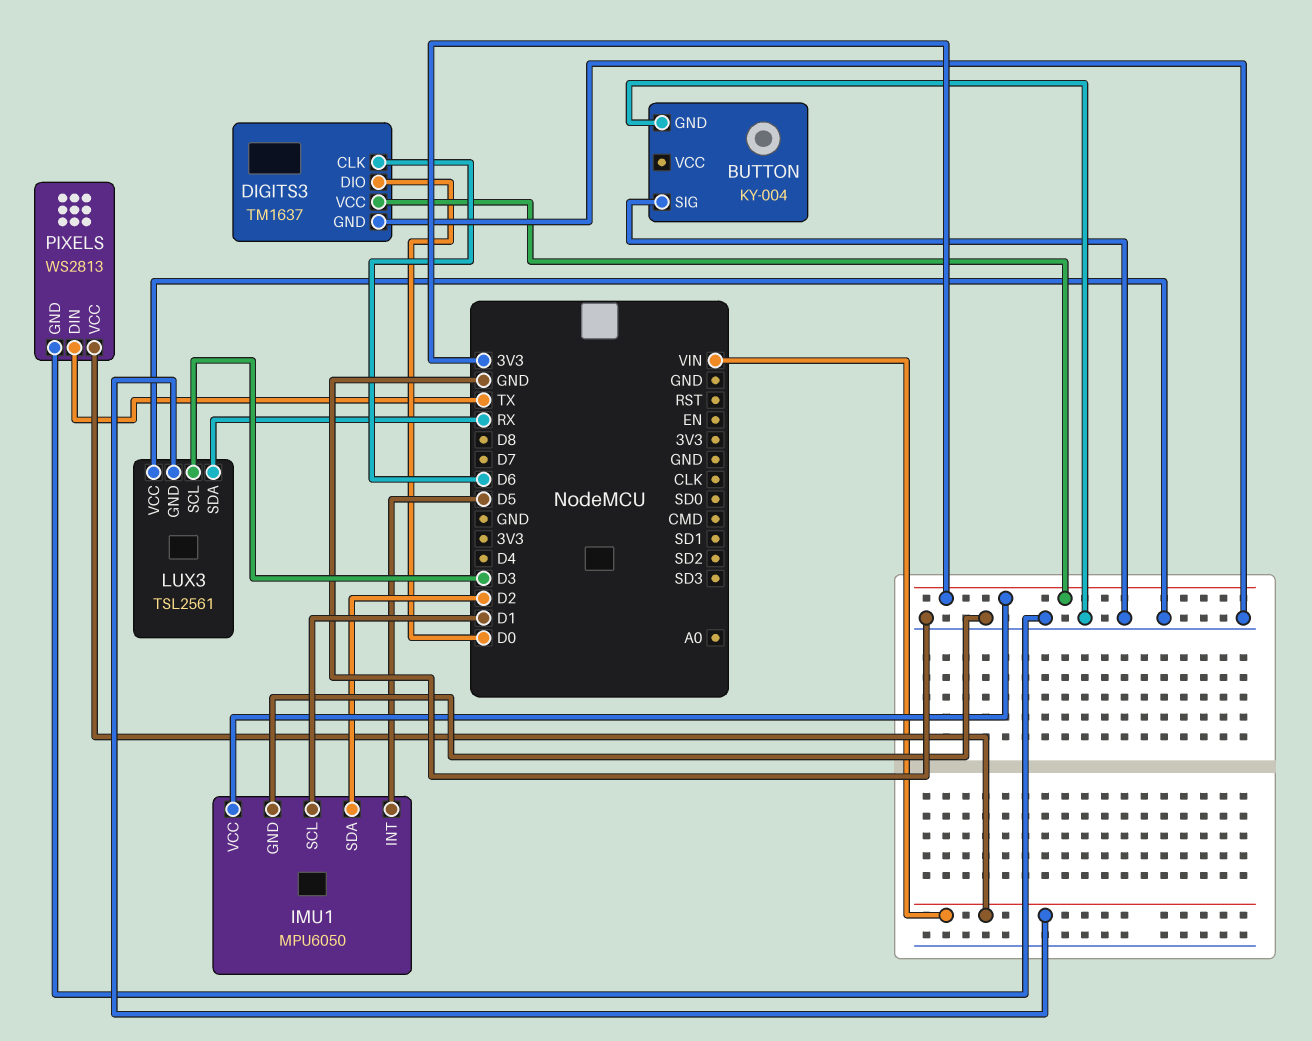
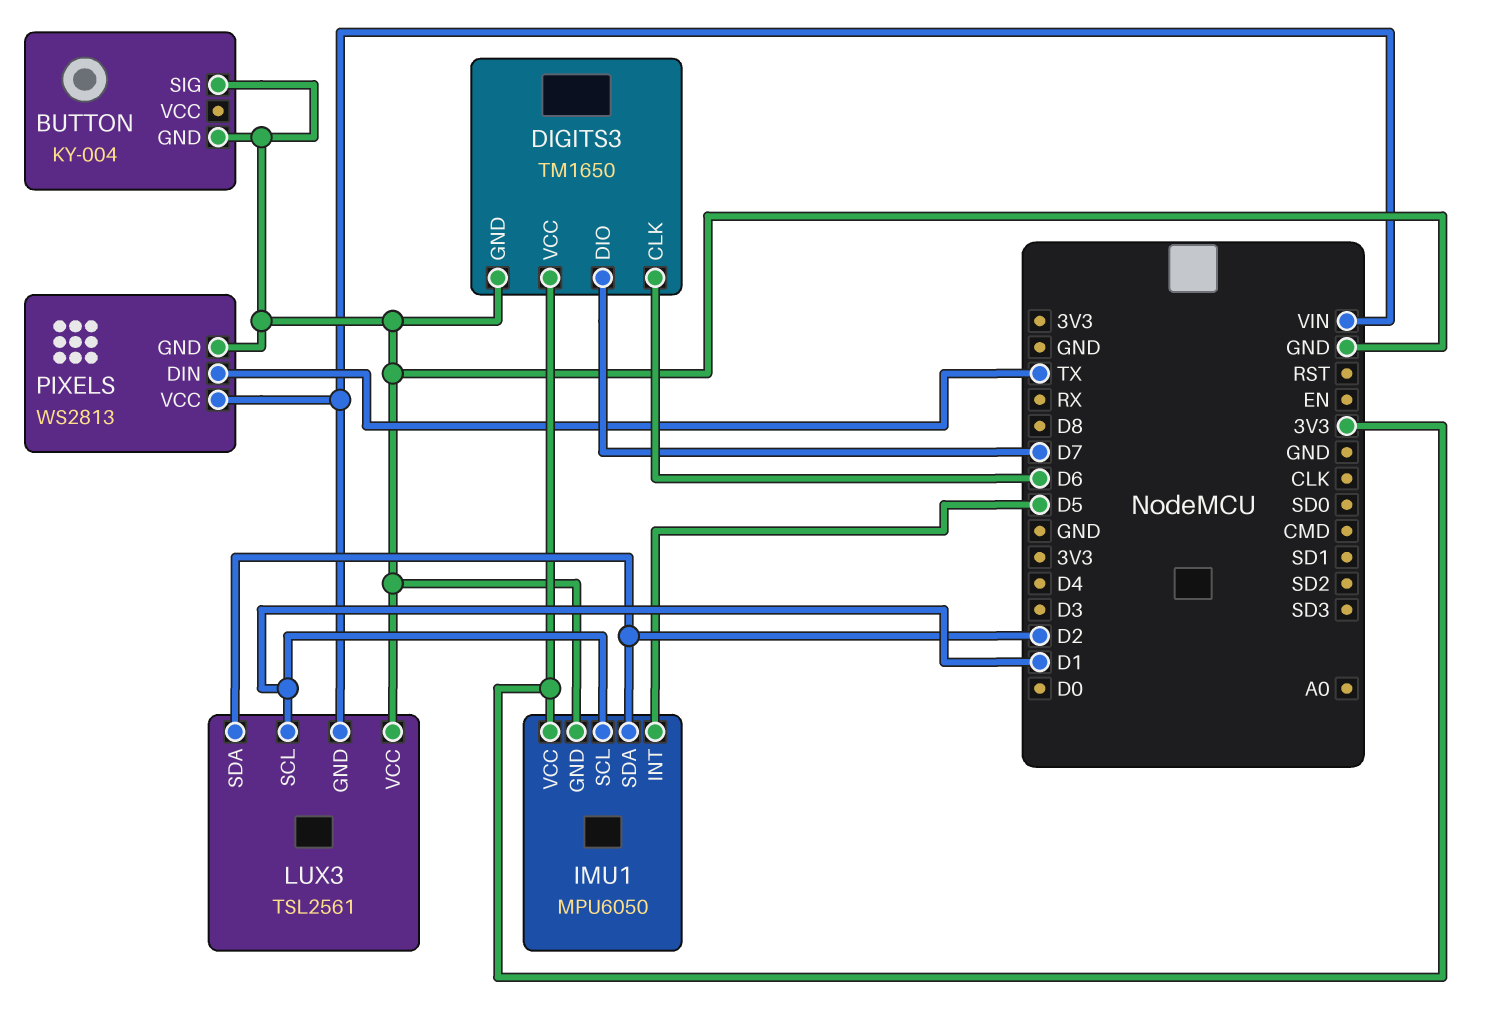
DIGITS3: TM1637 -> TM1650
DIGITS3 pin DIO: D0 -> D7
LUX3 pin SCL: D3 -> D1
LUX3 pin SDA: RX -> D2

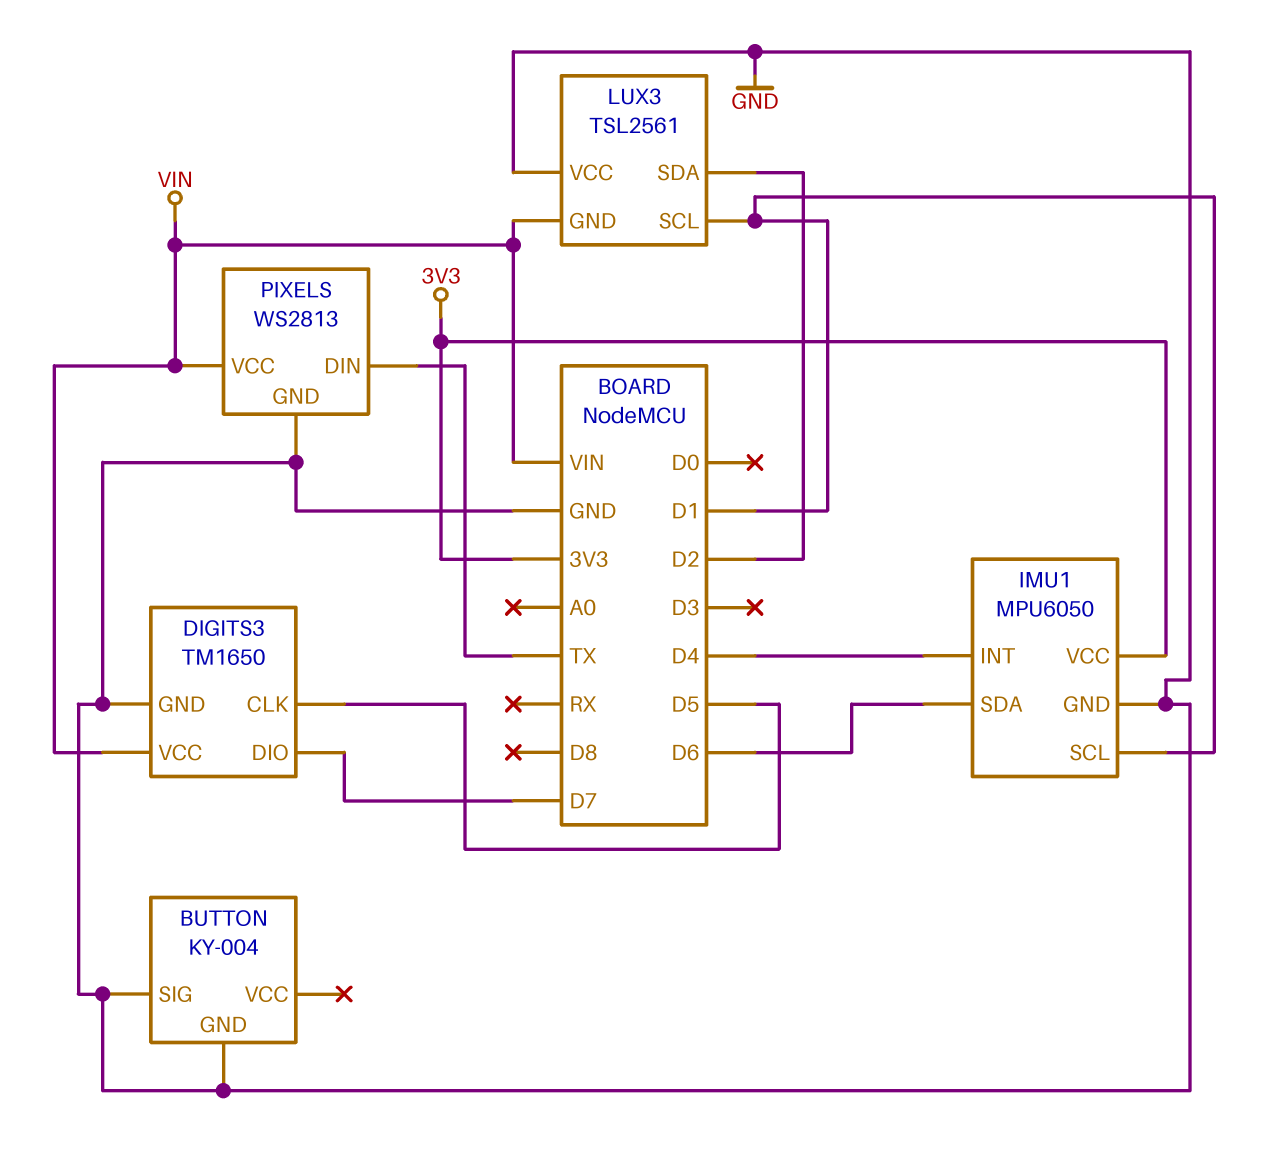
DIGITS3 pin CLK: D6 -> D5
DIGITS3 pin VCC: 3V3 -> VIN
IMU1 pin INT: D5 -> D4
IMU1 pin SDA: D2 -> D6

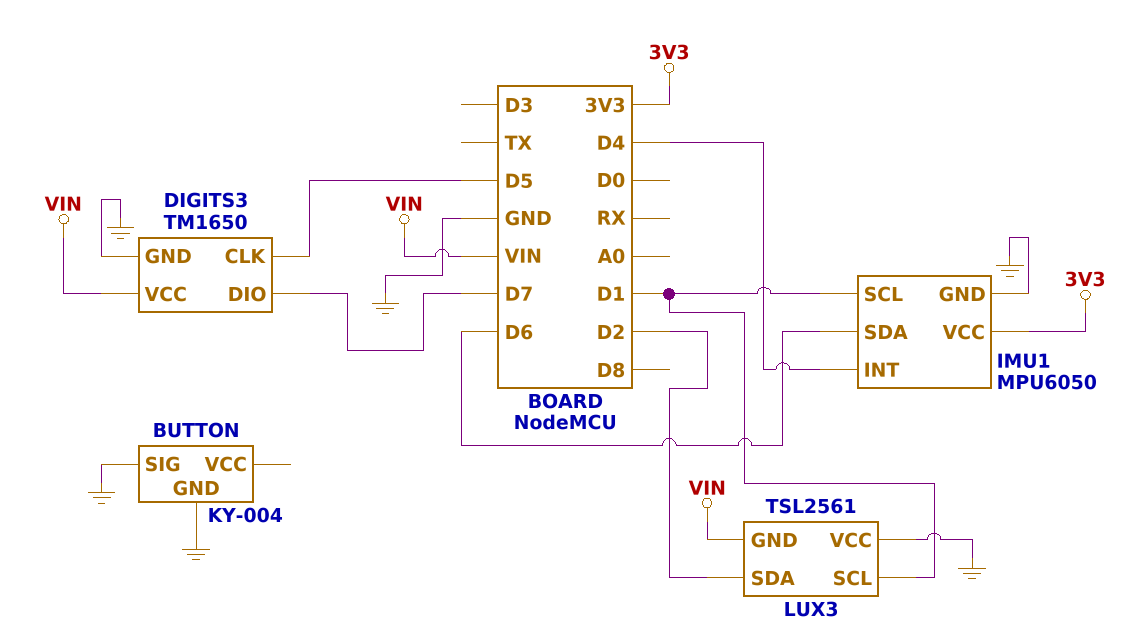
PIXELS: WS2813 -> none
PIXELS pin DIN: TX -> none
PIXELS pin GND: GND -> none
PIXELS pin VCC: VIN -> none

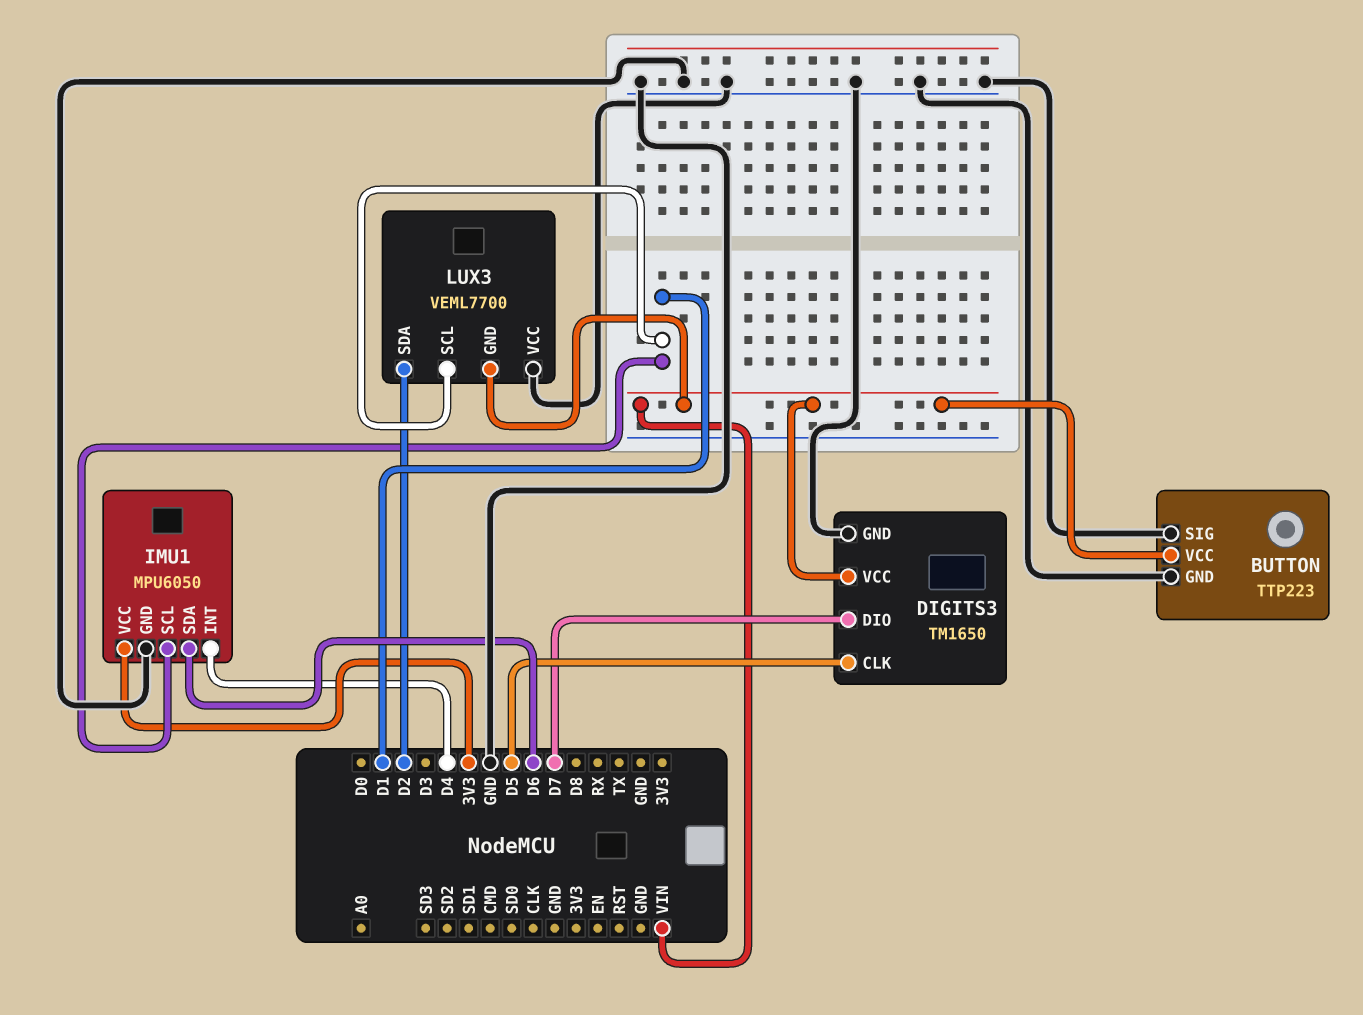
BUTTON: KY-004 -> TTP223
BUTTON pin VCC: none -> VIN
LUX3: TSL2561 -> VEML7700

